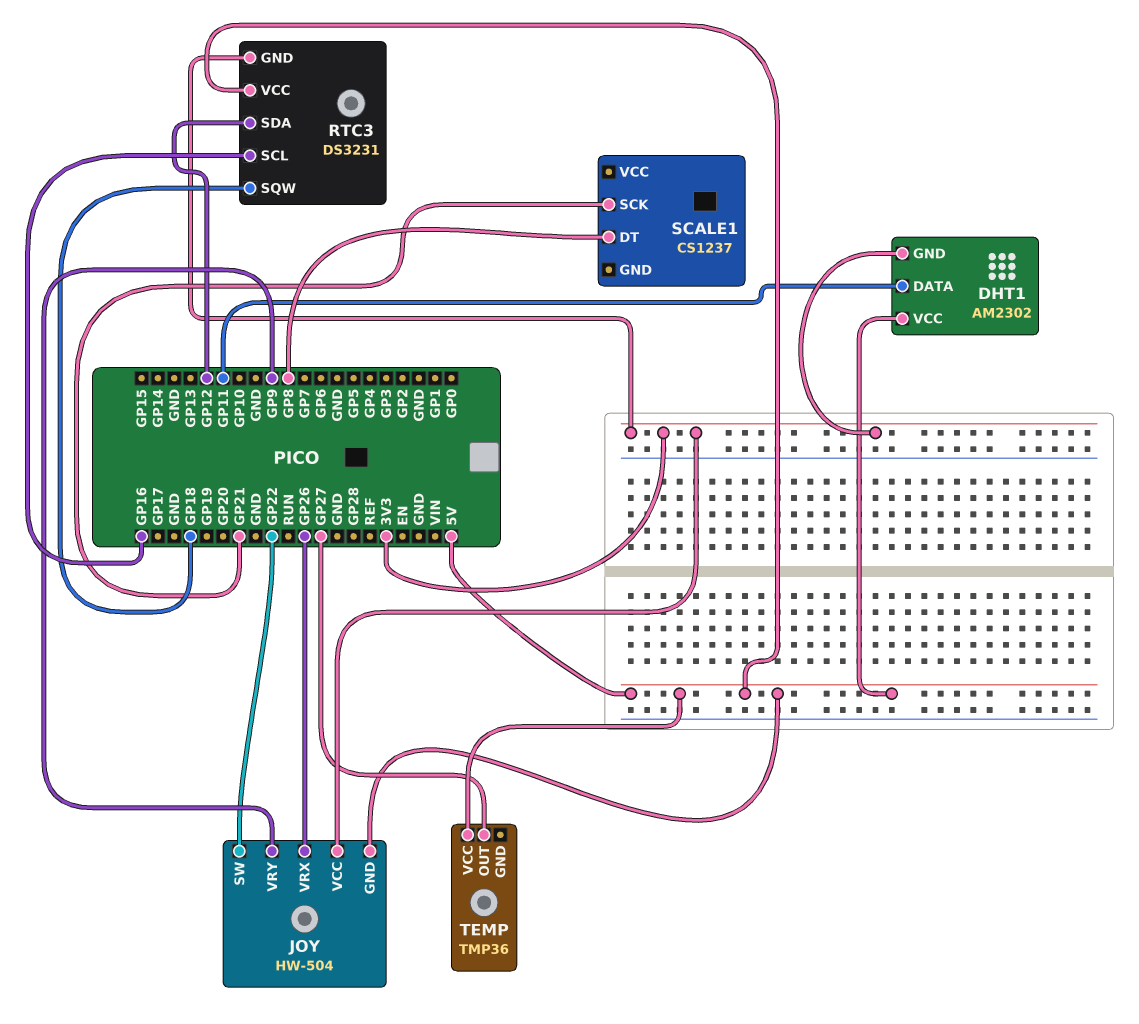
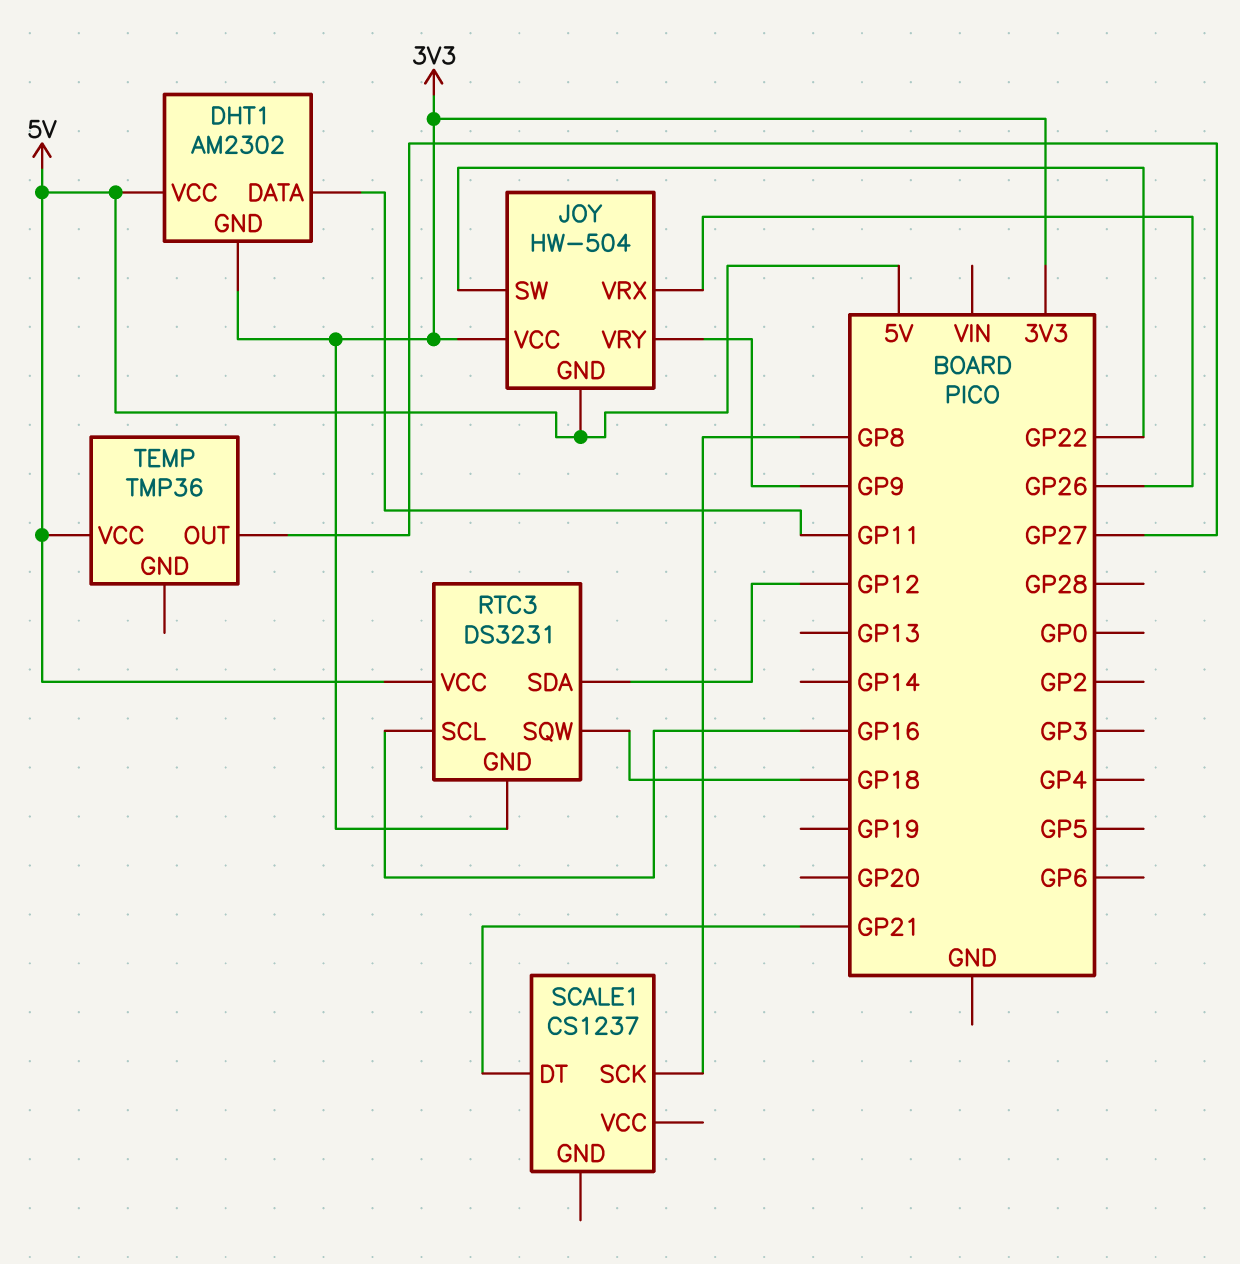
SCALE1 pin DT: GP8 -> GP21
SCALE1 pin SCK: GP21 -> GP8

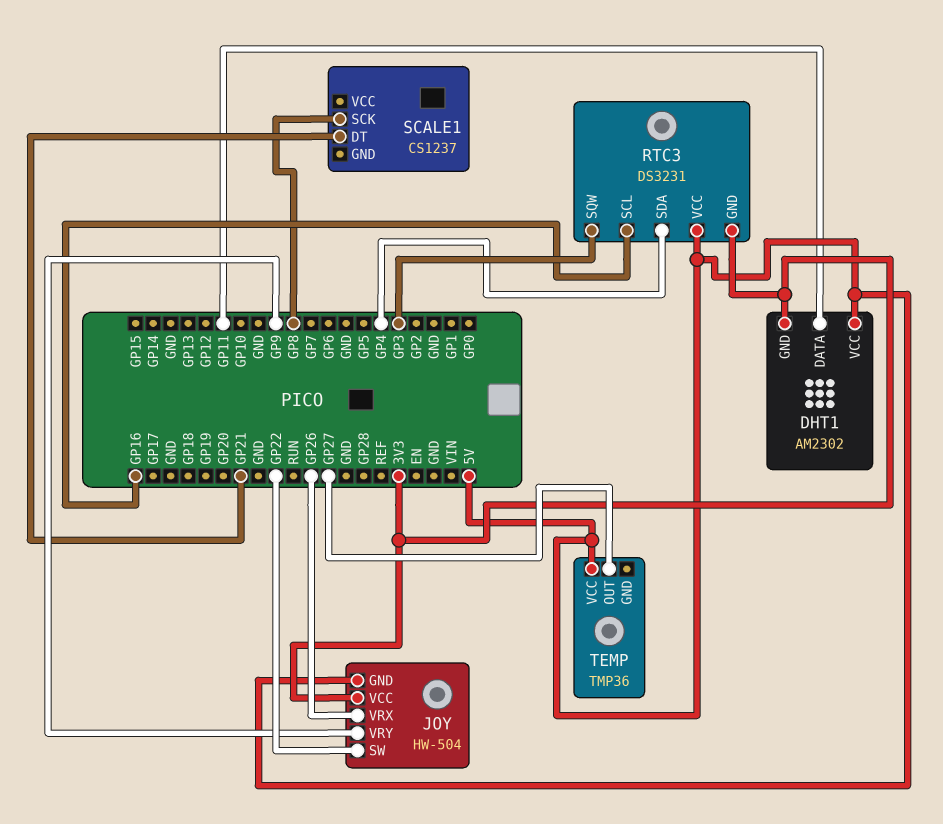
RTC3 pin SDA: GP12 -> GP4
RTC3 pin SQW: GP18 -> GP3

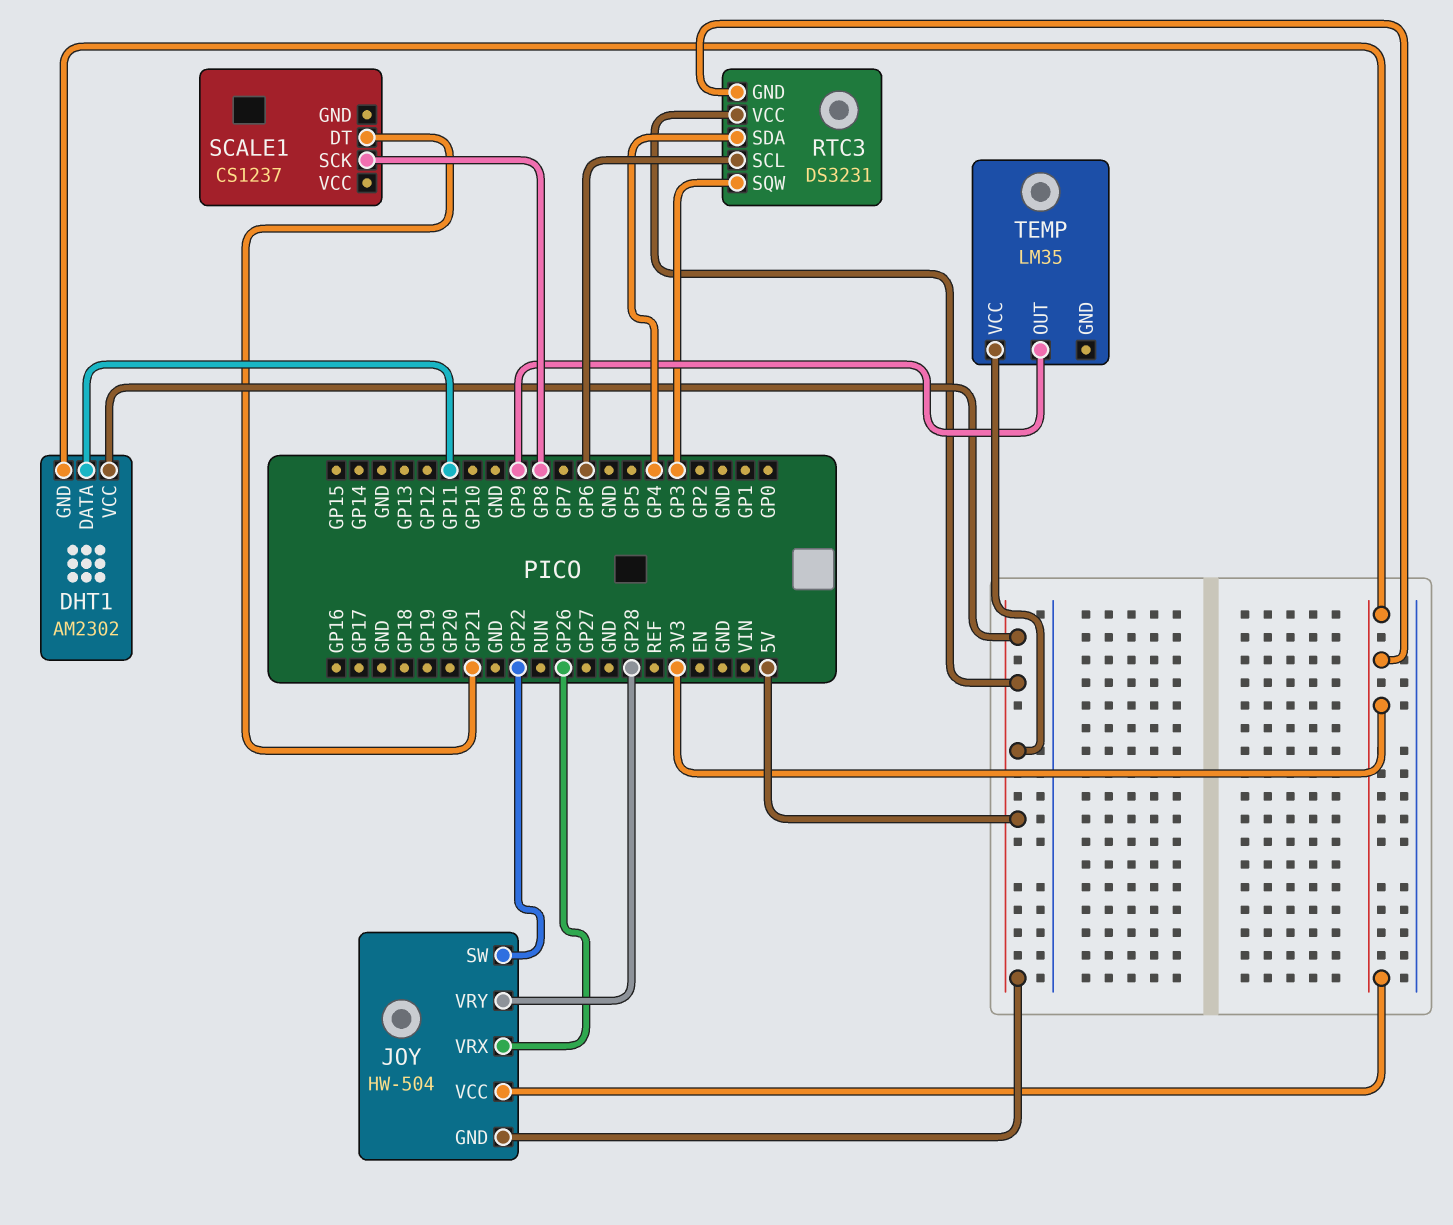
JOY pin VRY: GP9 -> GP28
RTC3 pin SCL: GP16 -> GP6
TEMP: TMP36 -> LM35
TEMP pin OUT: GP27 -> GP9

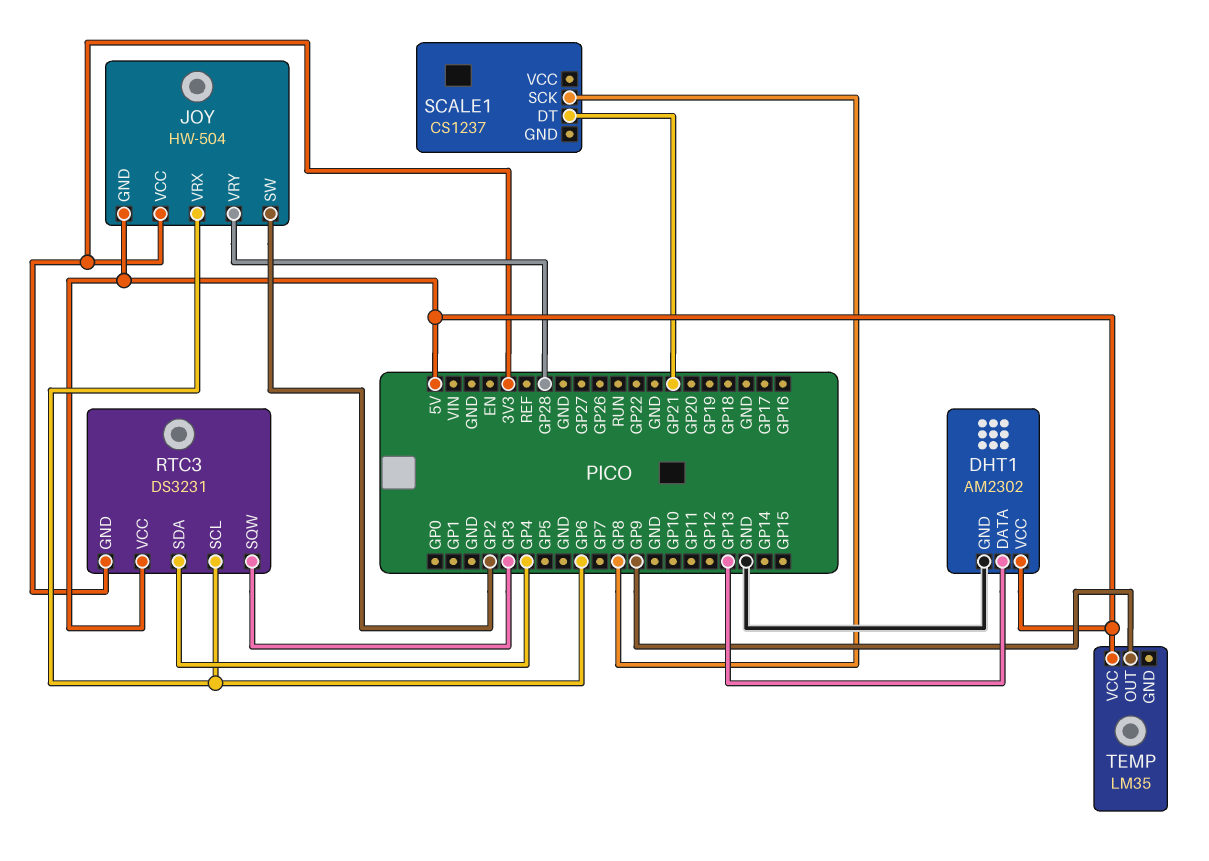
DHT1 pin DATA: GP11 -> GP13
DHT1 pin GND: 3V3 -> GND
JOY pin SW: GP22 -> GP2
JOY pin VRX: GP26 -> GP6

